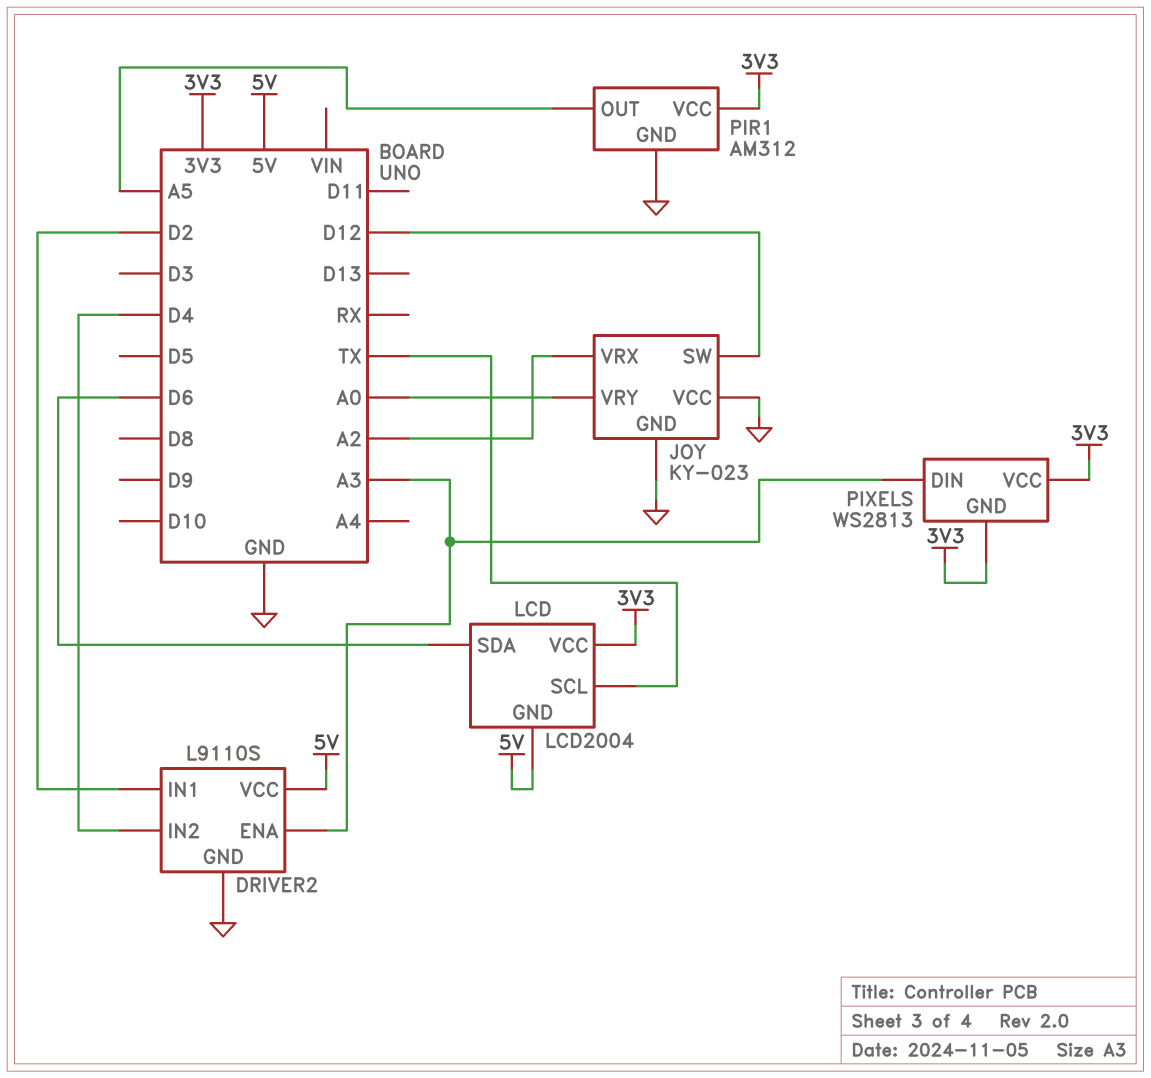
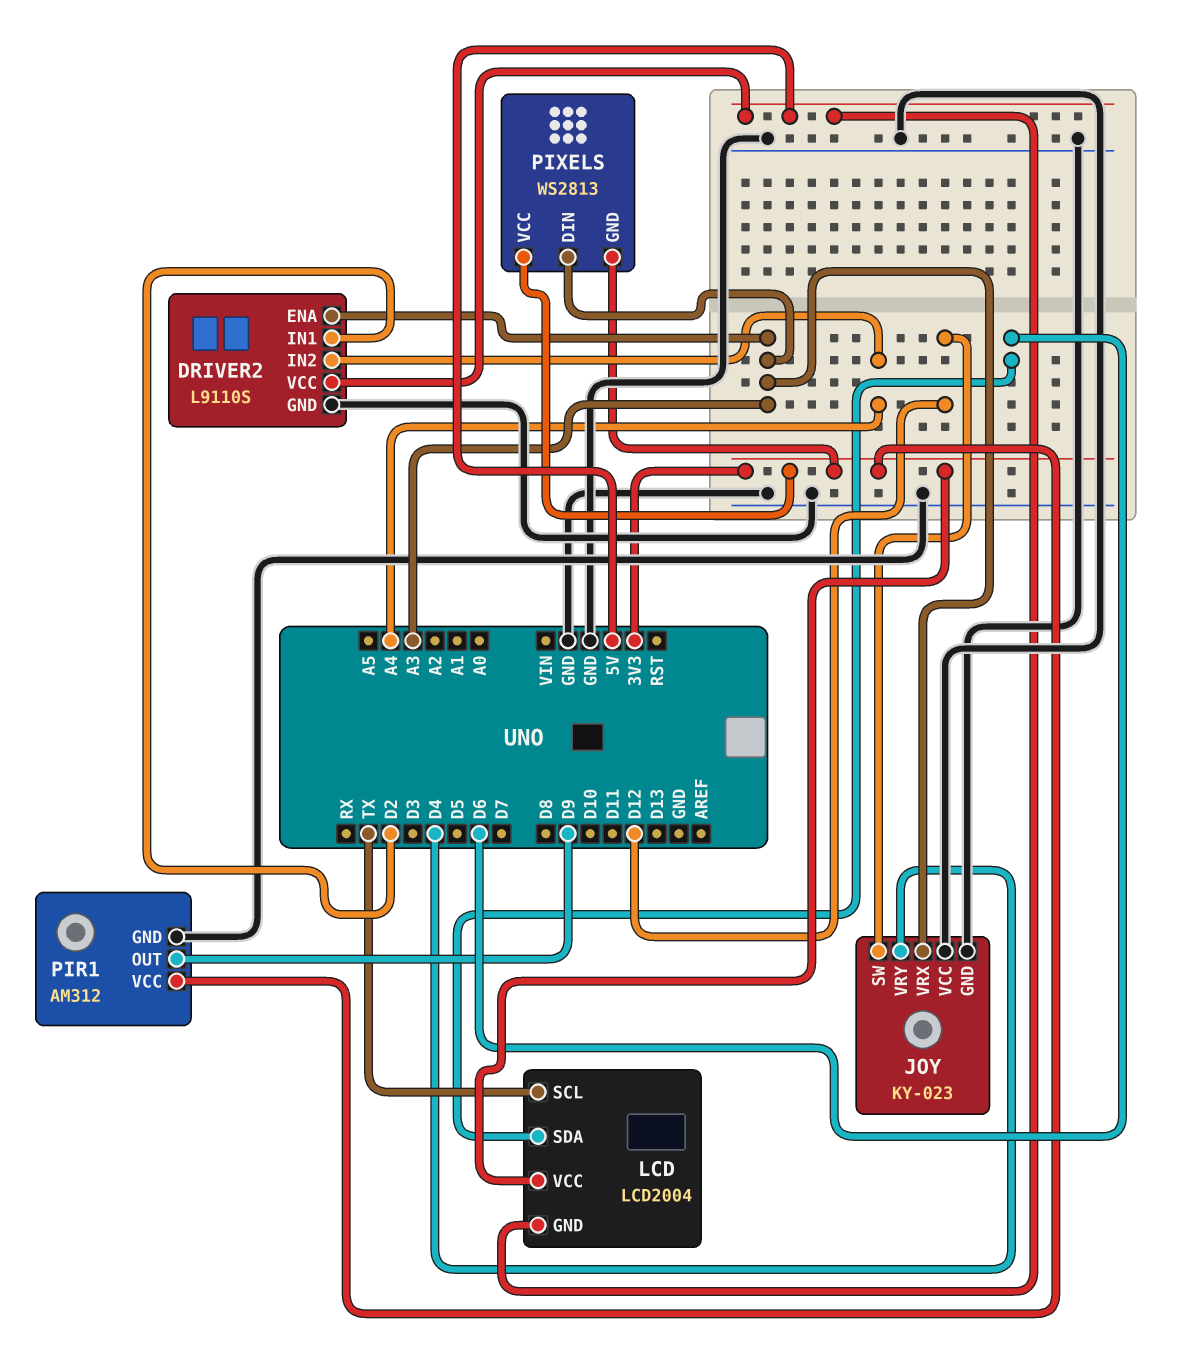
DRIVER2 pin IN2: D4 -> A4
JOY pin VRX: A2 -> A3
JOY pin VRY: A0 -> D4
PIR1 pin OUT: A5 -> D9

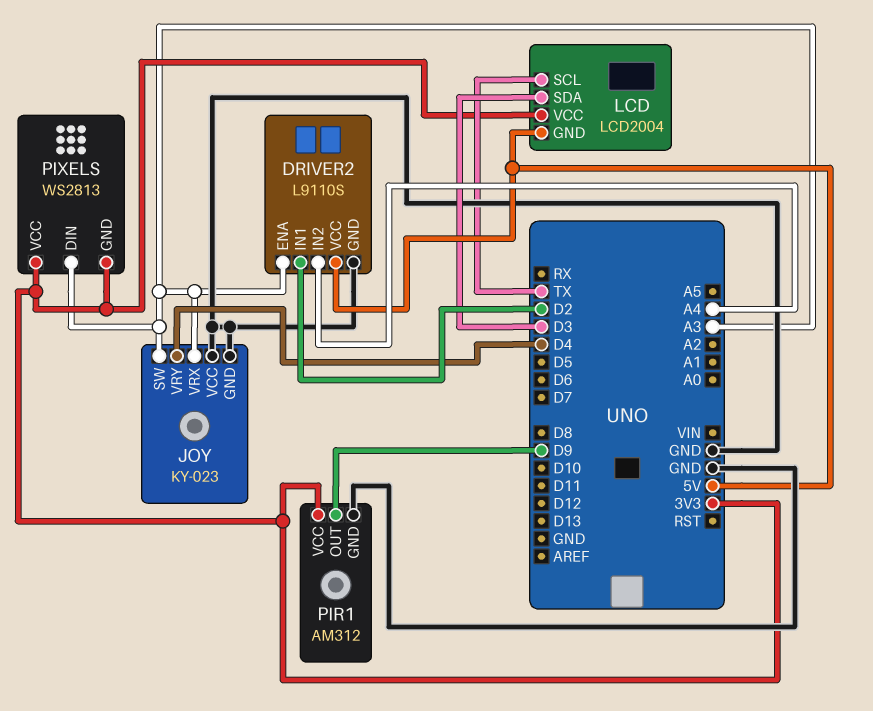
JOY pin SW: D12 -> A3
LCD pin SDA: D6 -> D3

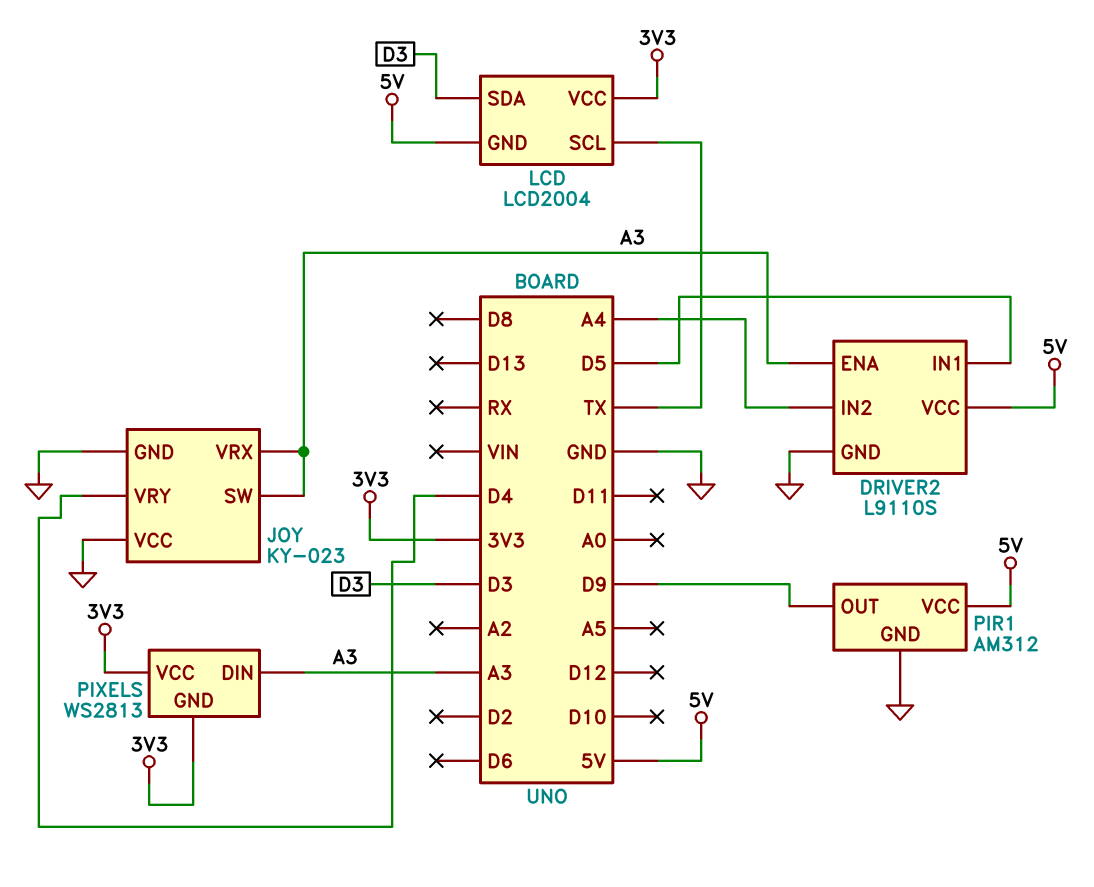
DRIVER2 pin IN1: D2 -> D5
PIR1 pin VCC: 3V3 -> 5V

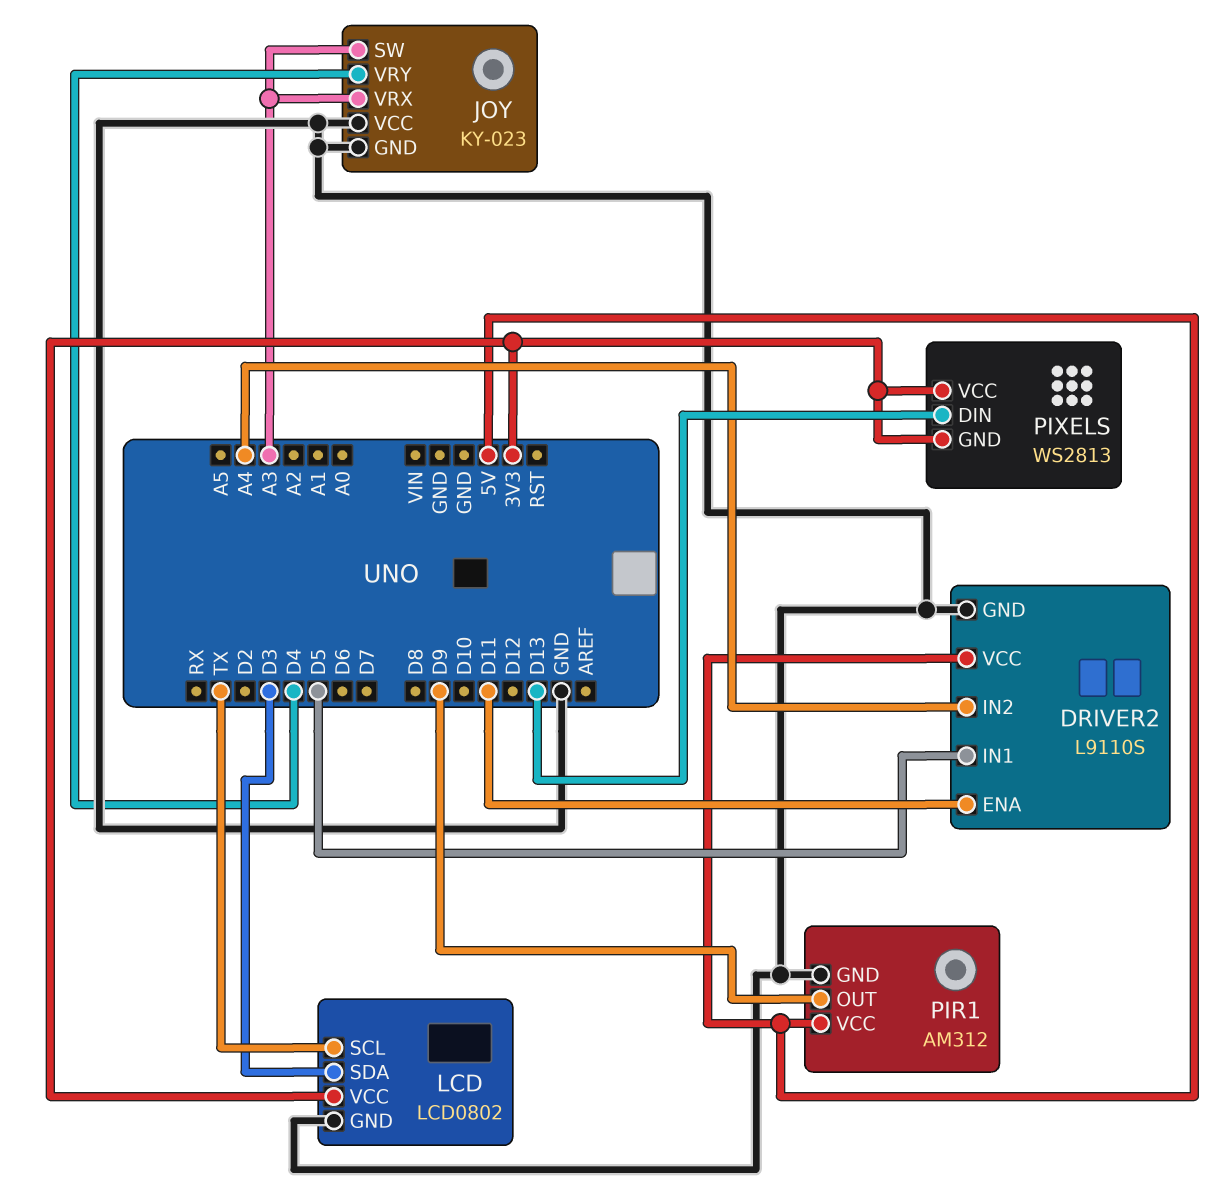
DRIVER2 pin ENA: A3 -> D11
LCD: LCD2004 -> LCD0802
LCD pin GND: 5V -> GND
PIXELS pin DIN: A3 -> D13

